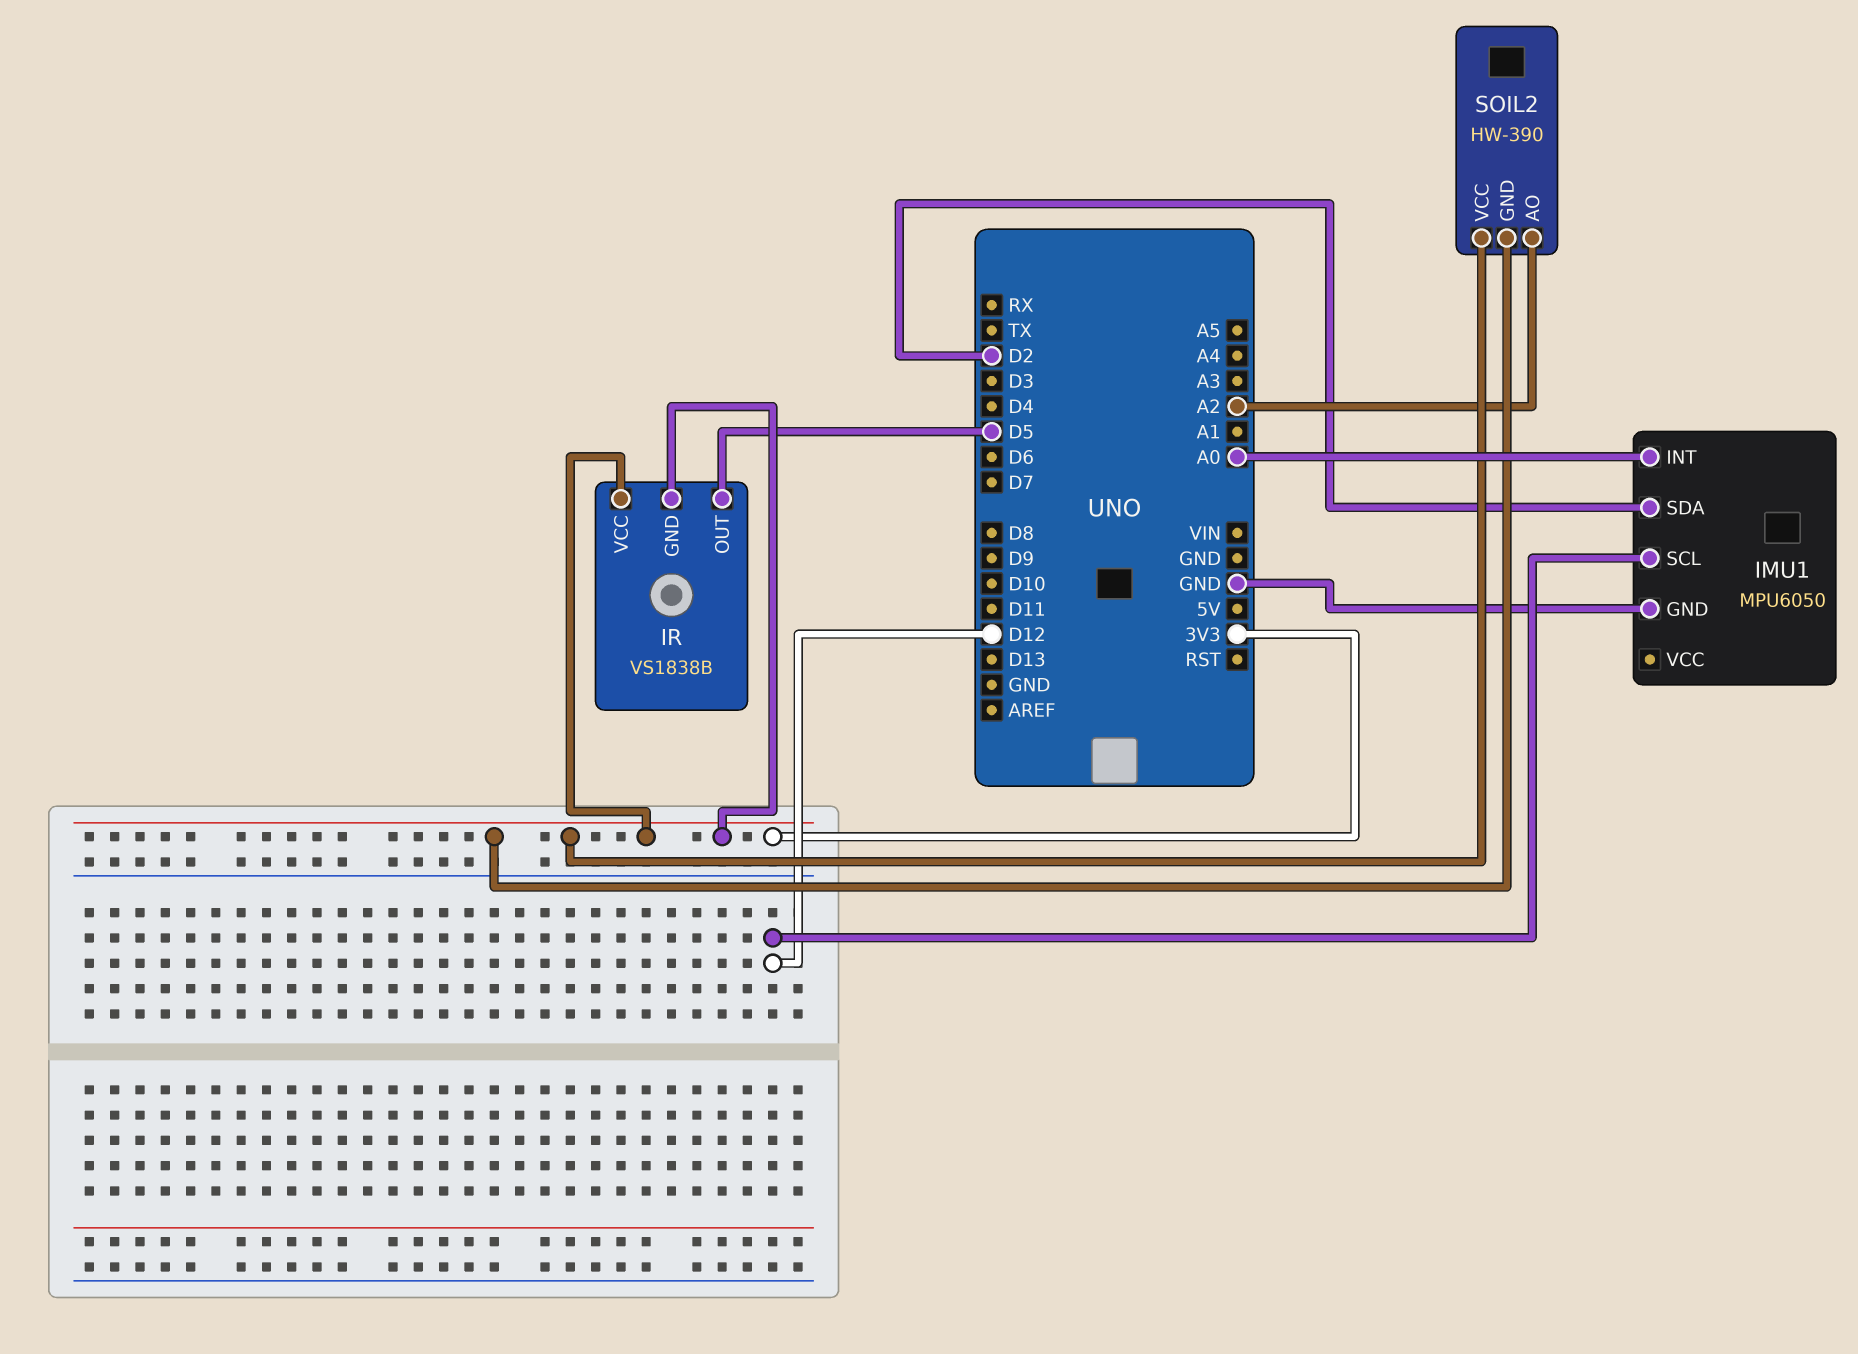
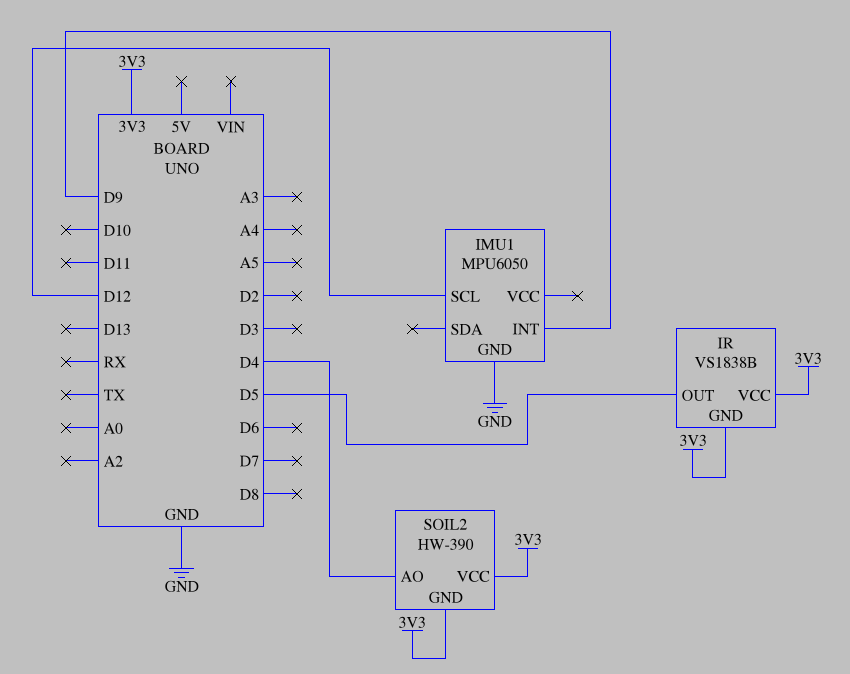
IMU1 pin INT: A0 -> D9
IMU1 pin SDA: D2 -> none
SOIL2 pin AO: A2 -> D4

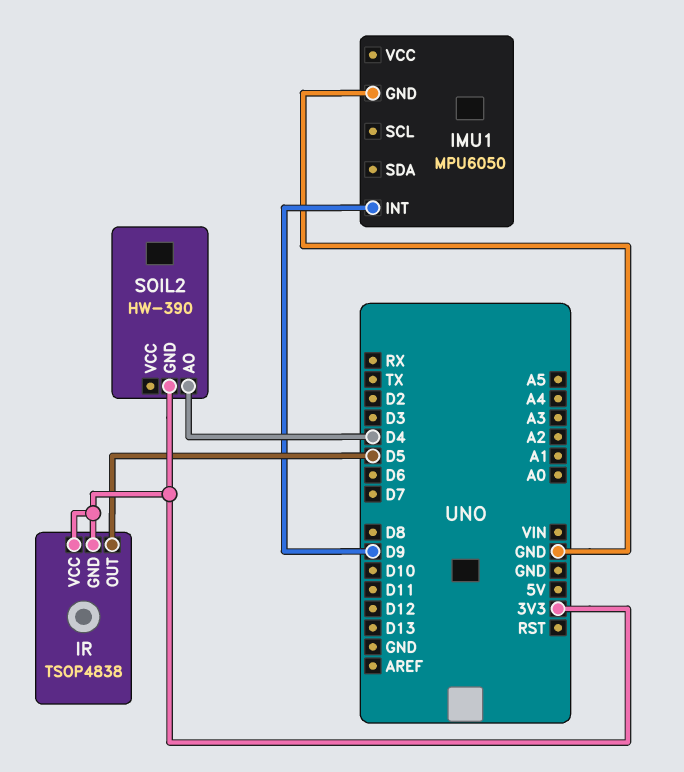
IMU1 pin SCL: D12 -> none
IR: VS1838B -> TSOP4838
SOIL2 pin VCC: 3V3 -> none

